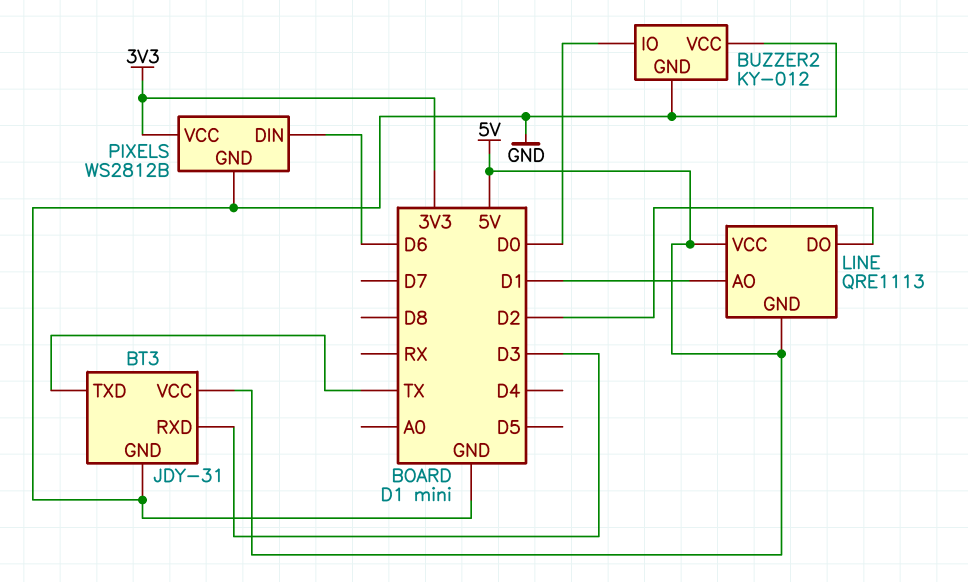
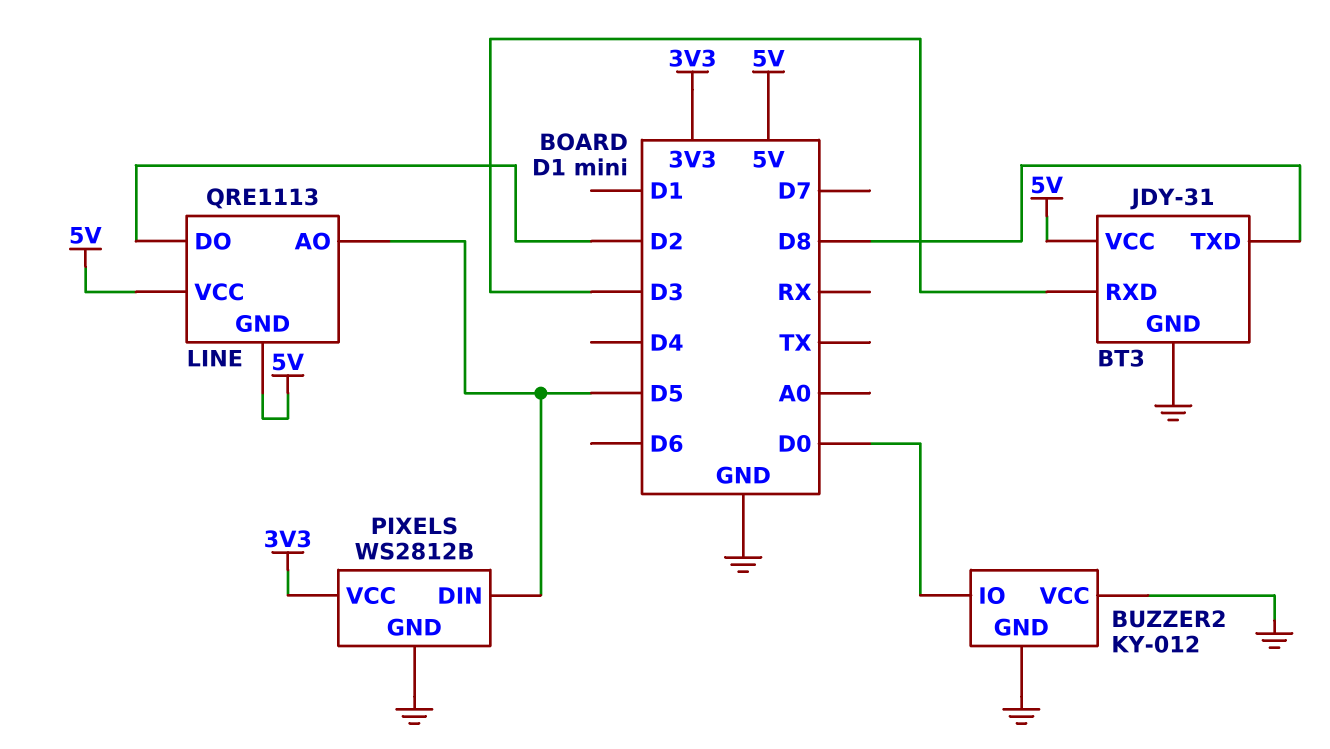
BT3 pin TXD: TX -> D8
LINE pin AO: D1 -> D5
PIXELS pin DIN: D6 -> D5

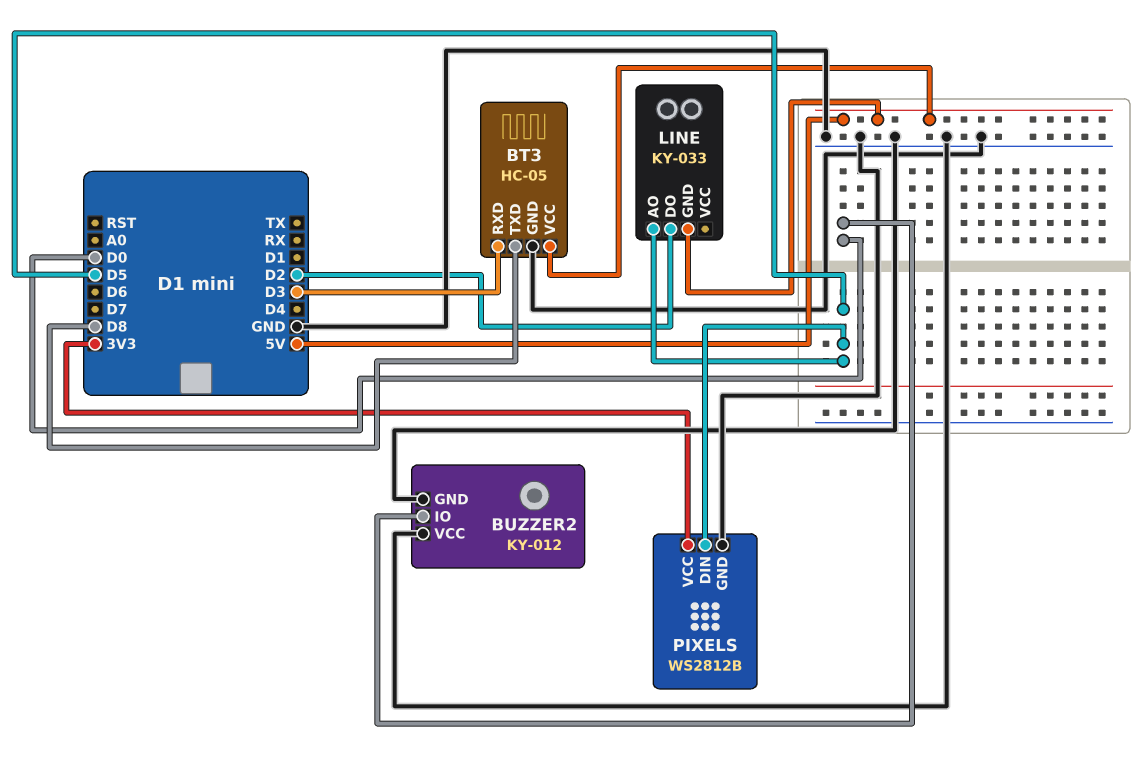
BT3: JDY-31 -> HC-05
LINE: QRE1113 -> KY-033
LINE pin VCC: 5V -> none

